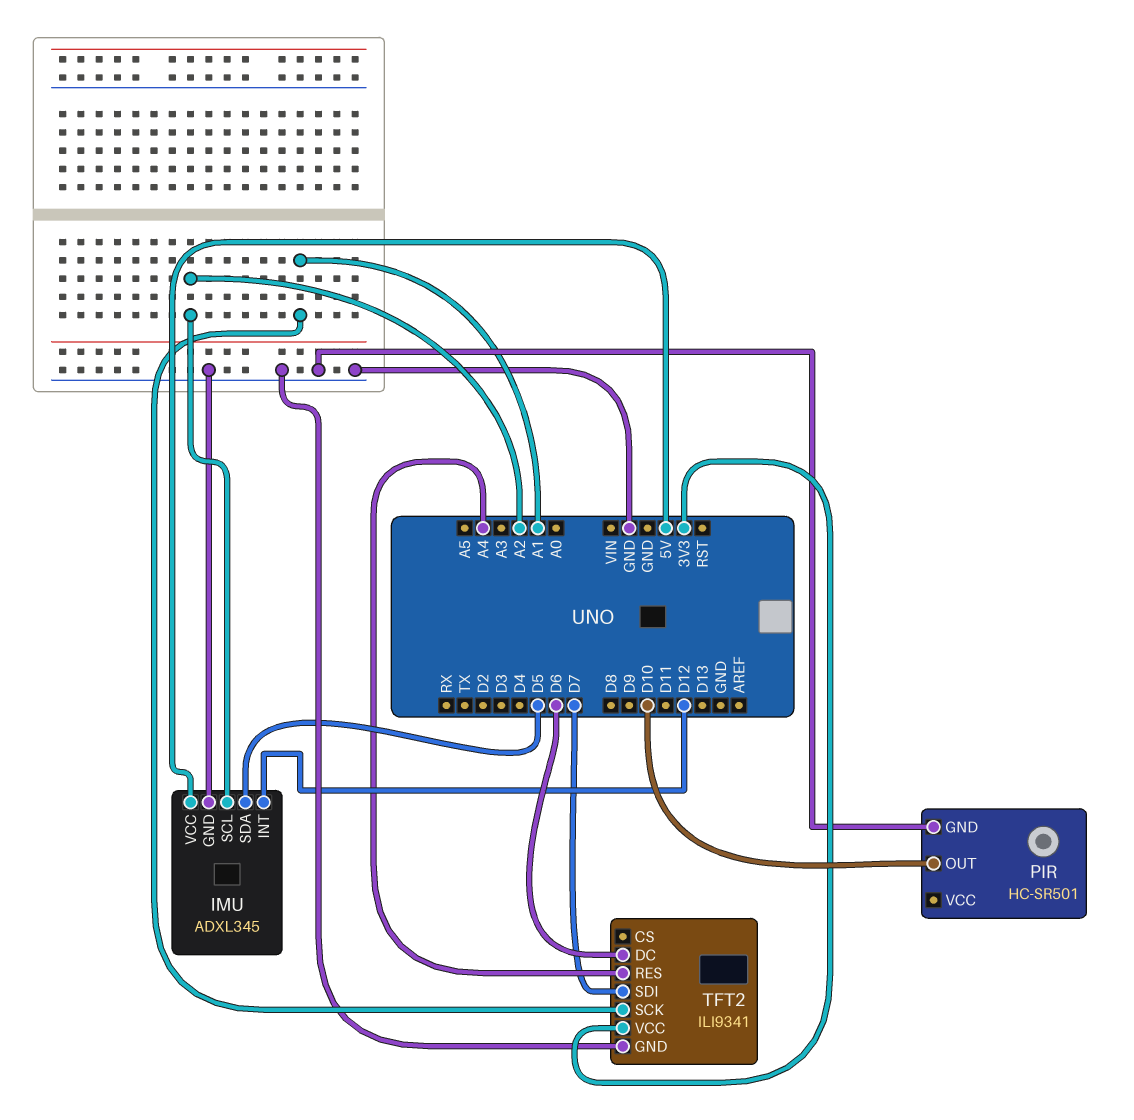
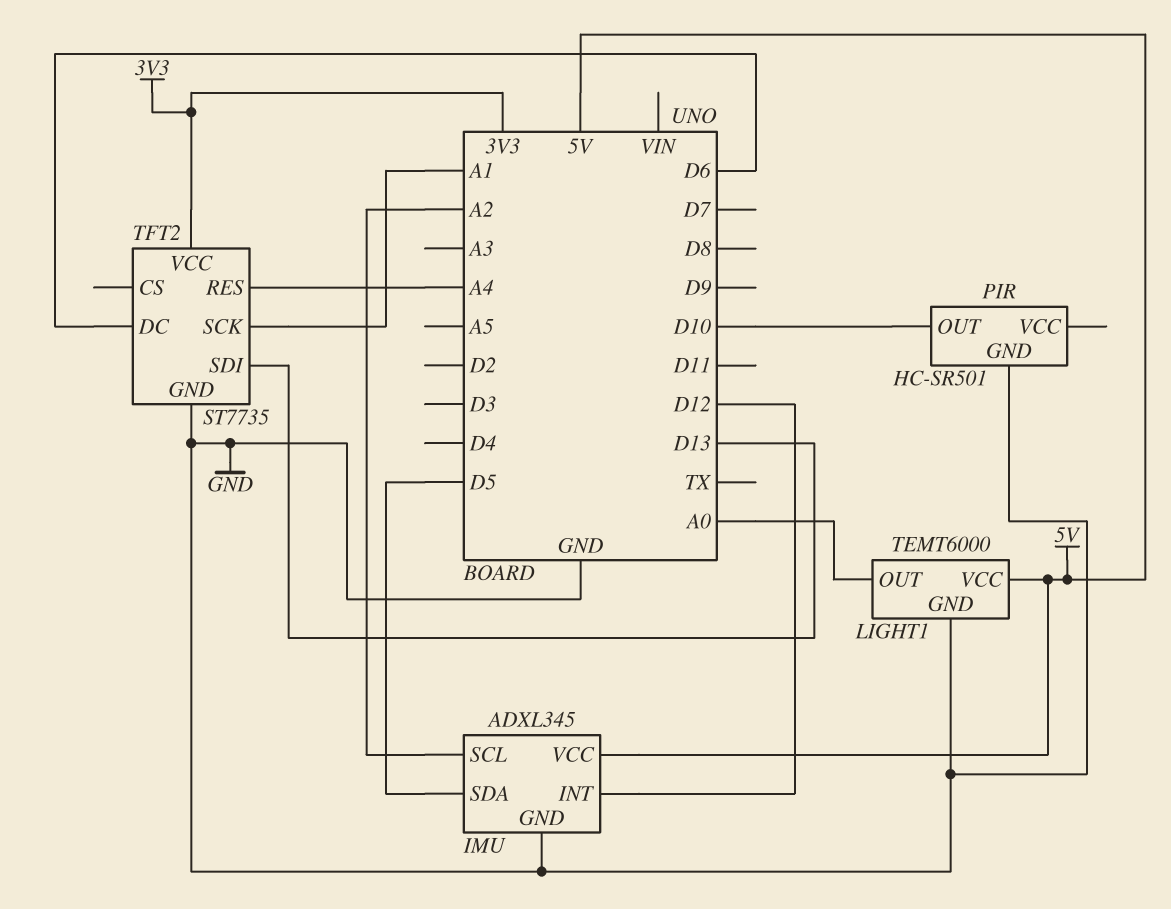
LIGHT1: none -> TEMT6000
LIGHT1 pin GND: none -> GND
LIGHT1 pin OUT: none -> A0
LIGHT1 pin VCC: none -> 5V
TFT2: ILI9341 -> ST7735
TFT2 pin SDI: D7 -> D13

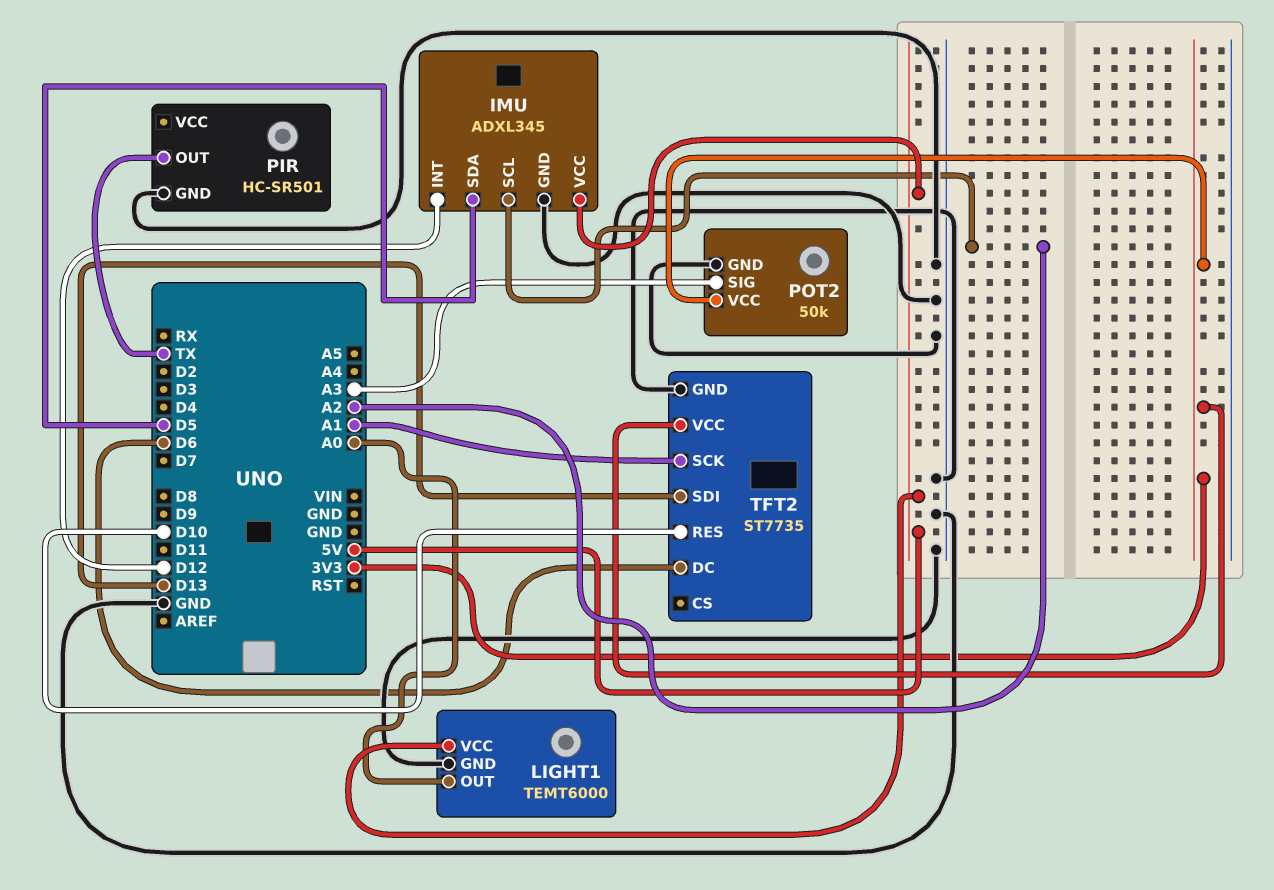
PIR pin OUT: D10 -> TX
POT2: none -> 50k
POT2 pin GND: none -> GND
POT2 pin SIG: none -> A3
POT2 pin VCC: none -> 3V3
TFT2 pin RES: A4 -> D10

